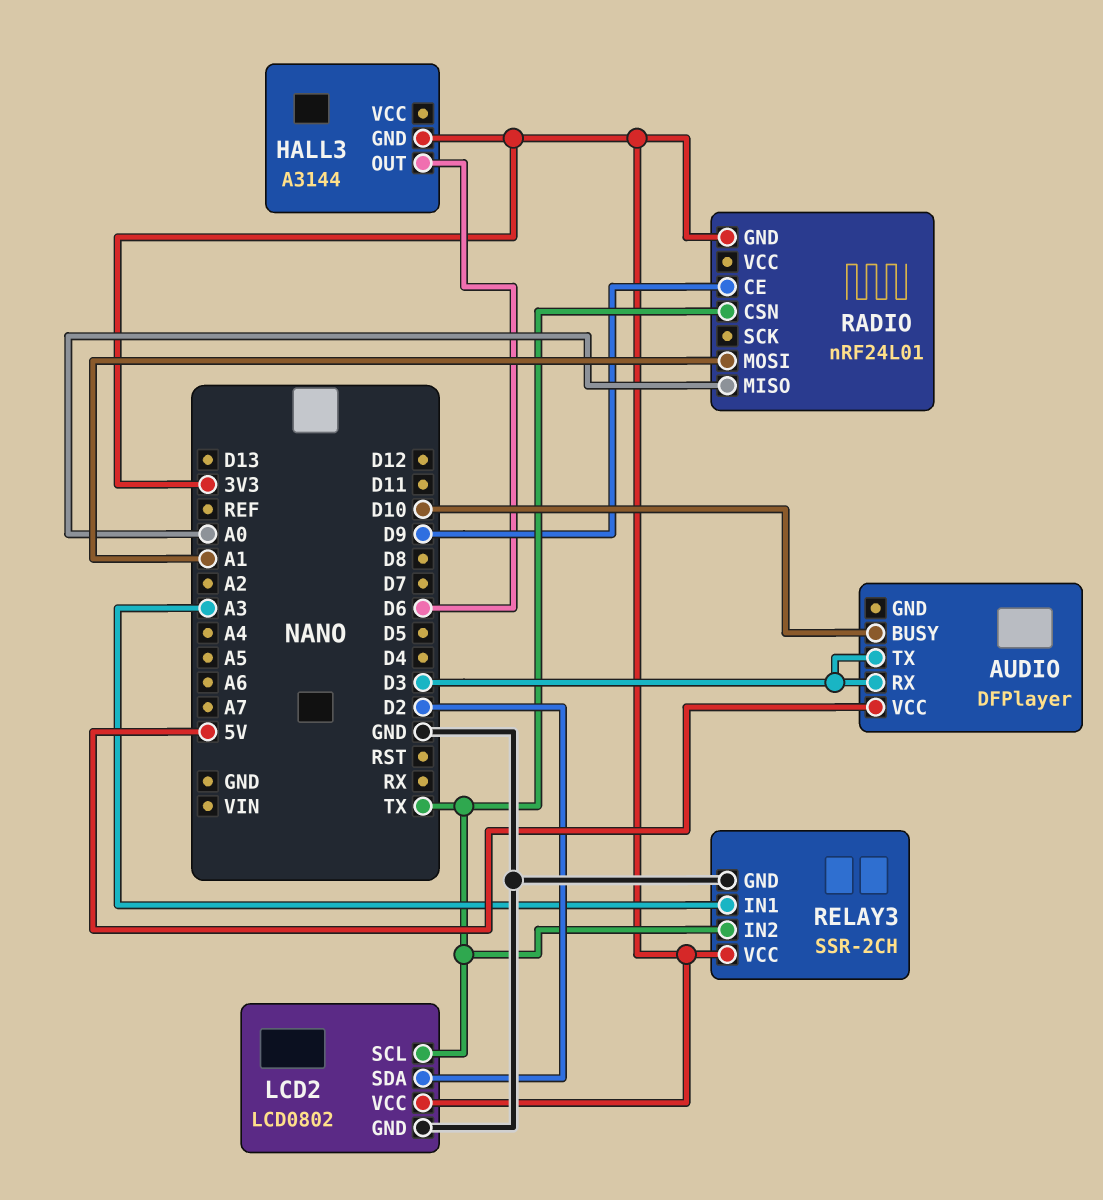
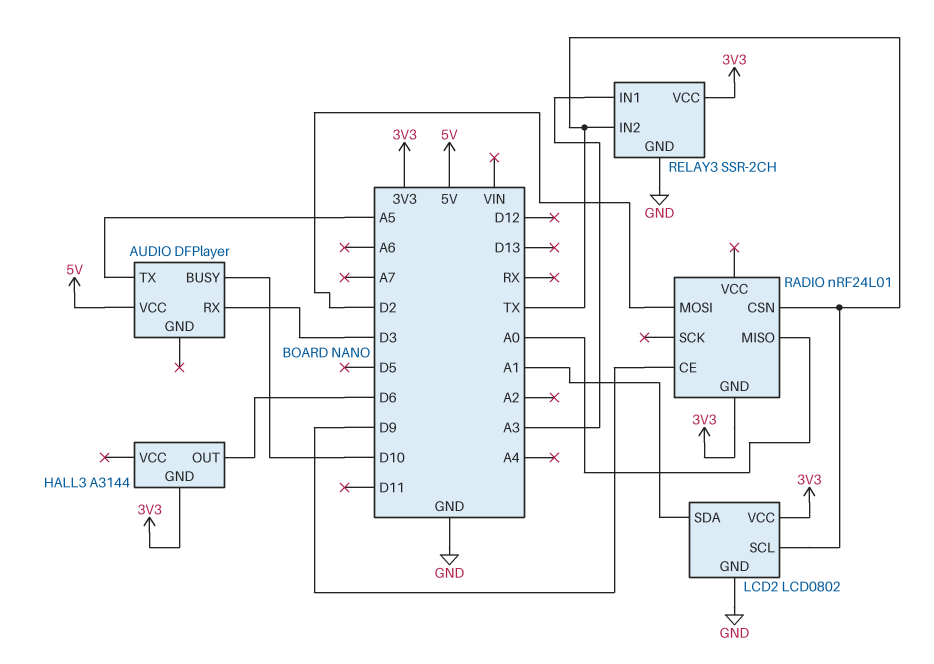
AUDIO pin TX: D3 -> A5
LCD2 pin SDA: D2 -> A1
RADIO pin MOSI: A1 -> D2

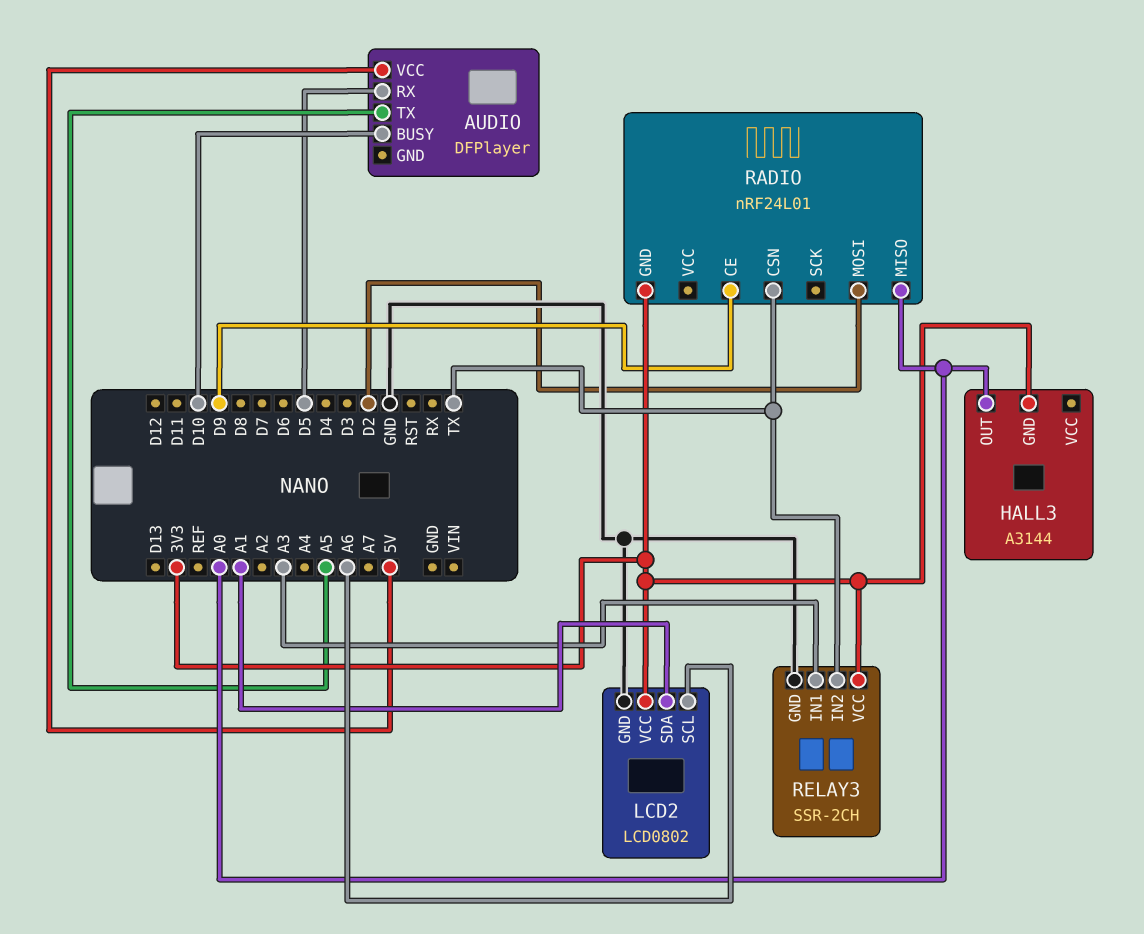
AUDIO pin RX: D3 -> D5
HALL3 pin OUT: D6 -> A0
LCD2 pin SCL: TX -> A6

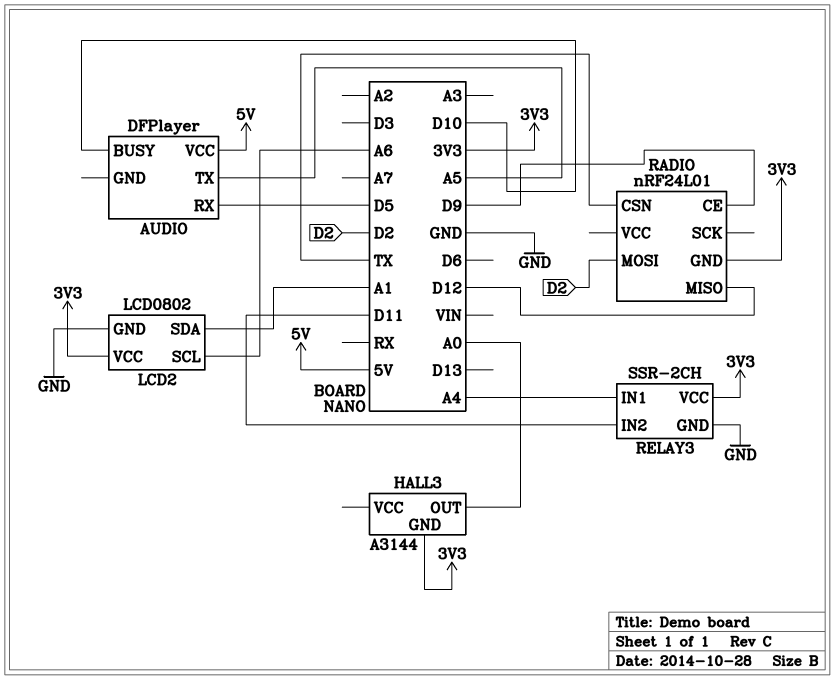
RADIO pin MISO: A0 -> D12
RELAY3 pin IN1: A3 -> A4
RELAY3 pin IN2: TX -> D11

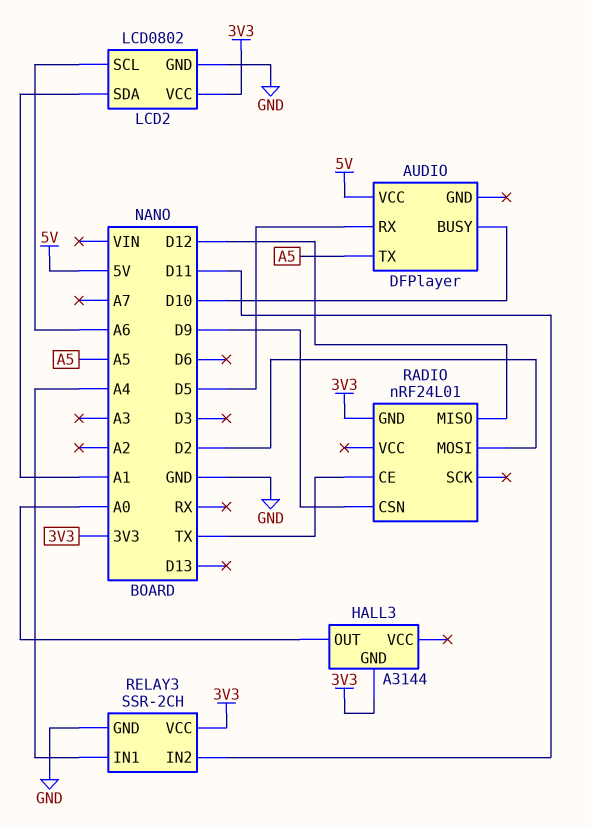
RADIO pin CE: D9 -> TX
RADIO pin CSN: TX -> D9

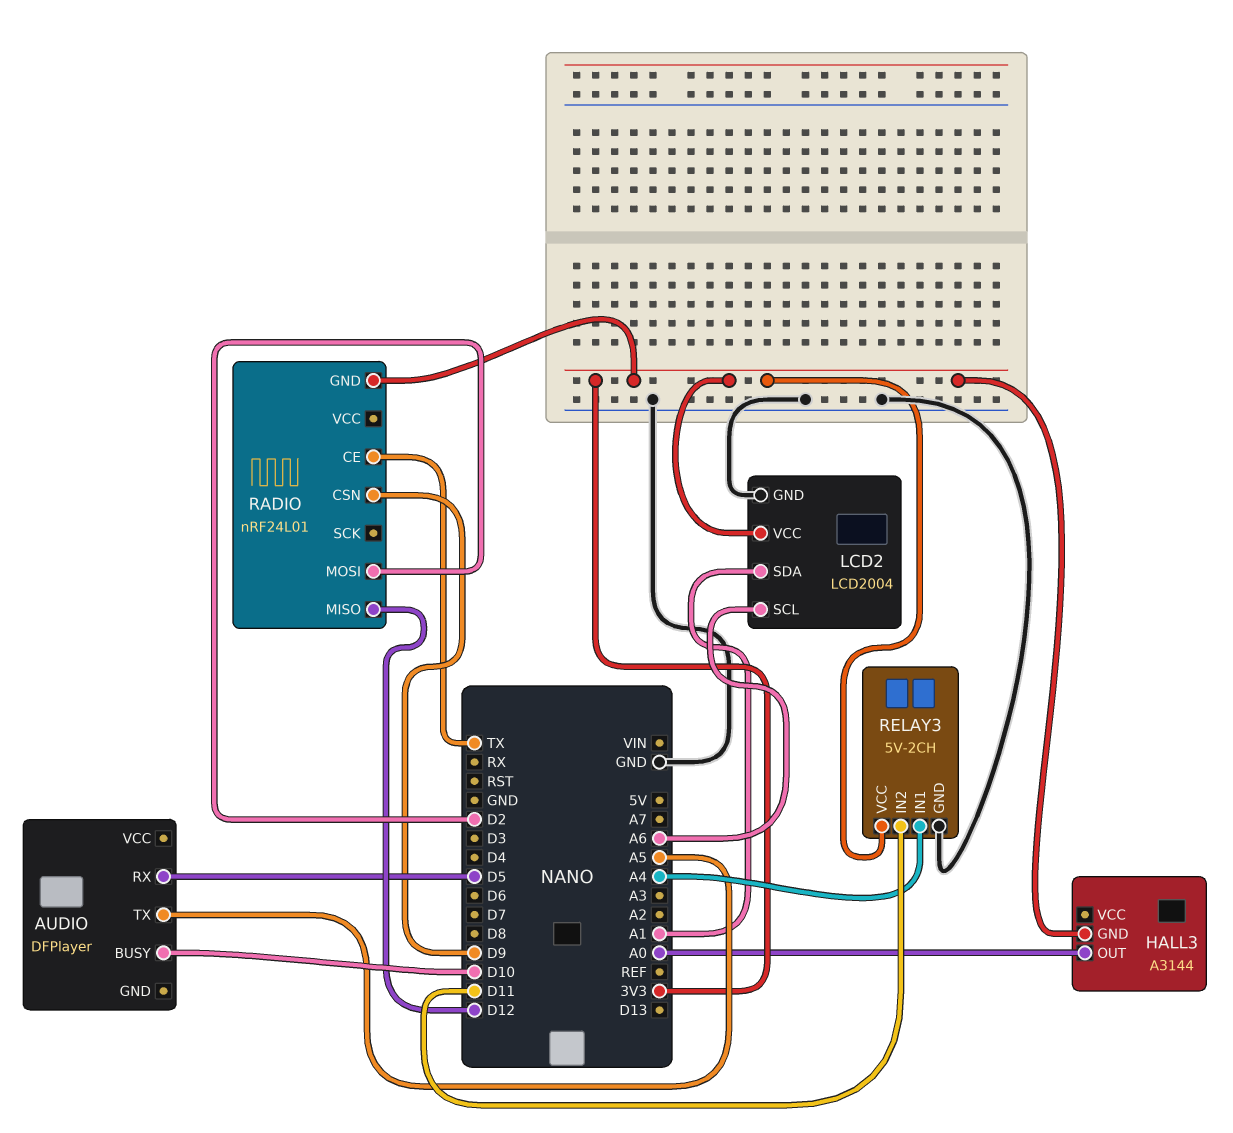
AUDIO pin VCC: 5V -> none
LCD2: LCD0802 -> LCD2004
RELAY3: SSR-2CH -> 5V-2CH

